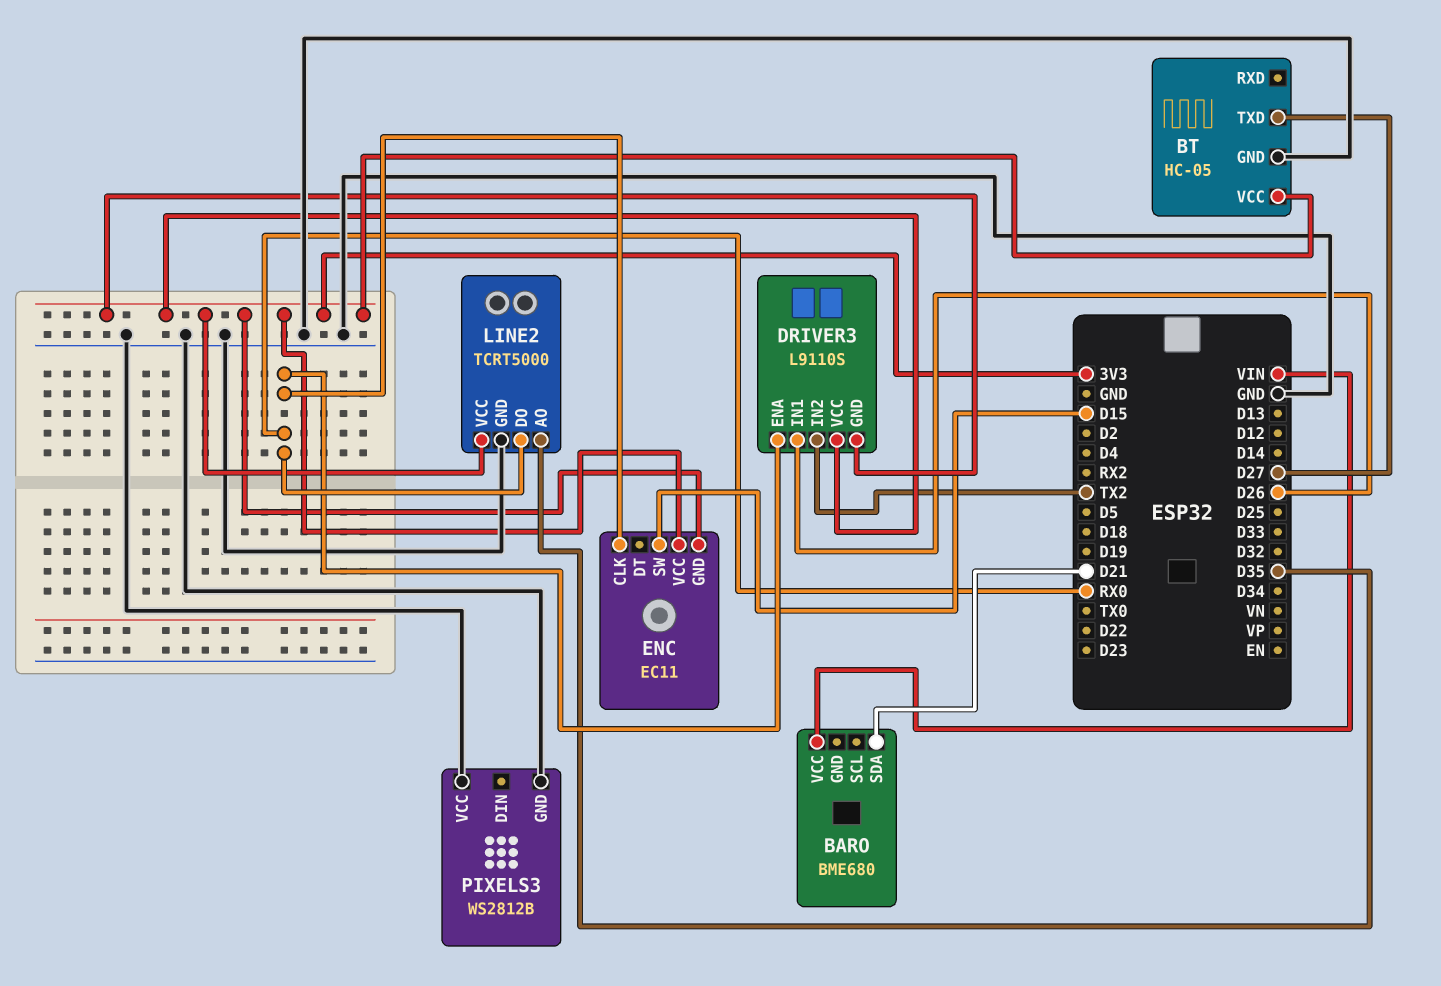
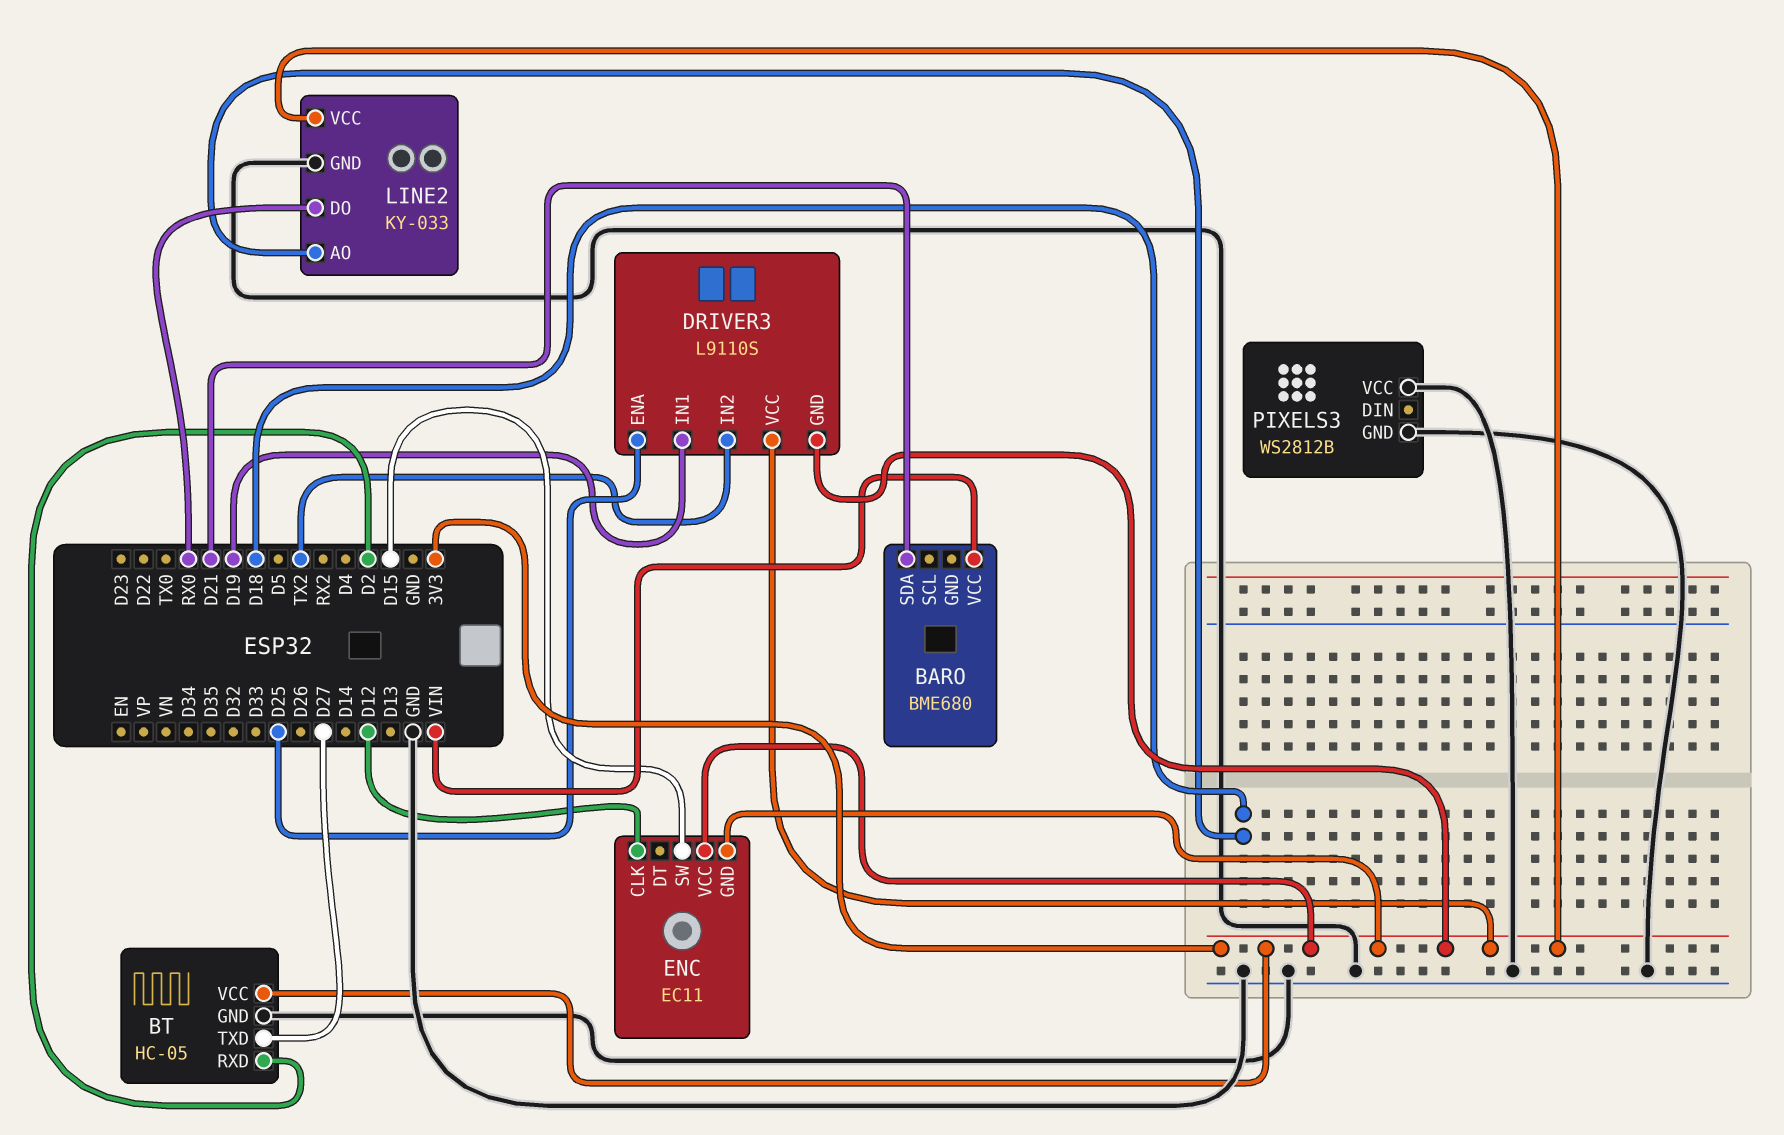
BT pin RXD: none -> D2
DRIVER3 pin ENA: RX0 -> D25
DRIVER3 pin IN1: D26 -> D19
ENC pin CLK: RX0 -> D12
LINE2: TCRT5000 -> KY-033
LINE2 pin AO: D35 -> D18

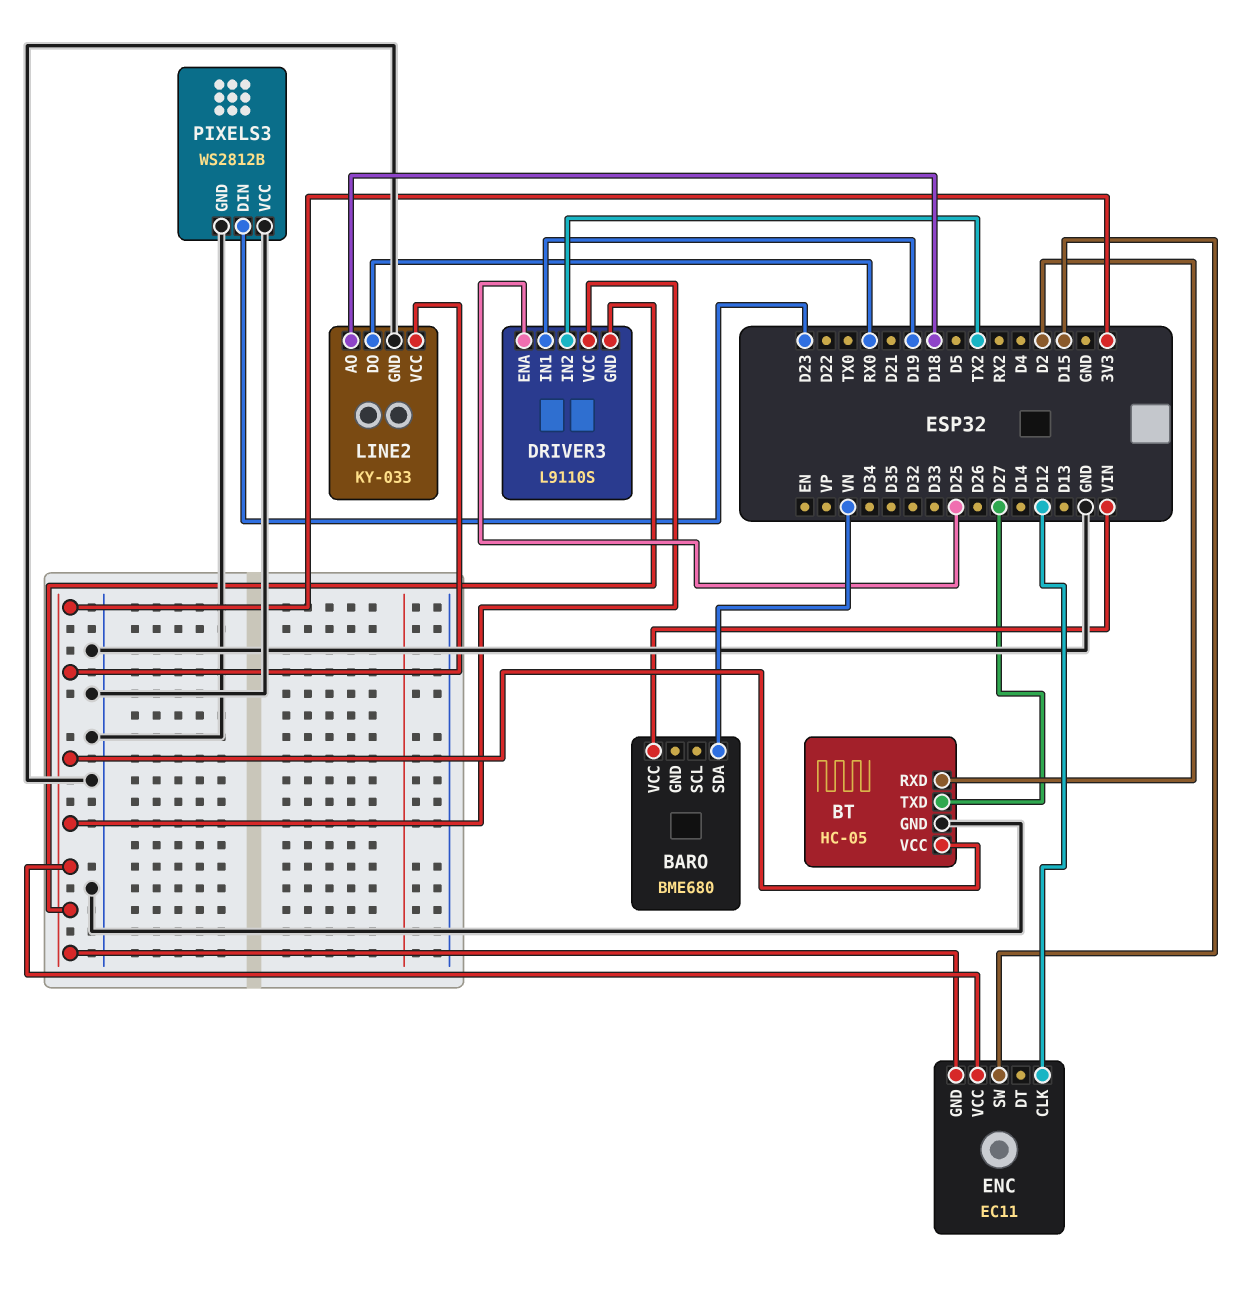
BARO pin SDA: D21 -> VN
PIXELS3 pin DIN: none -> D23

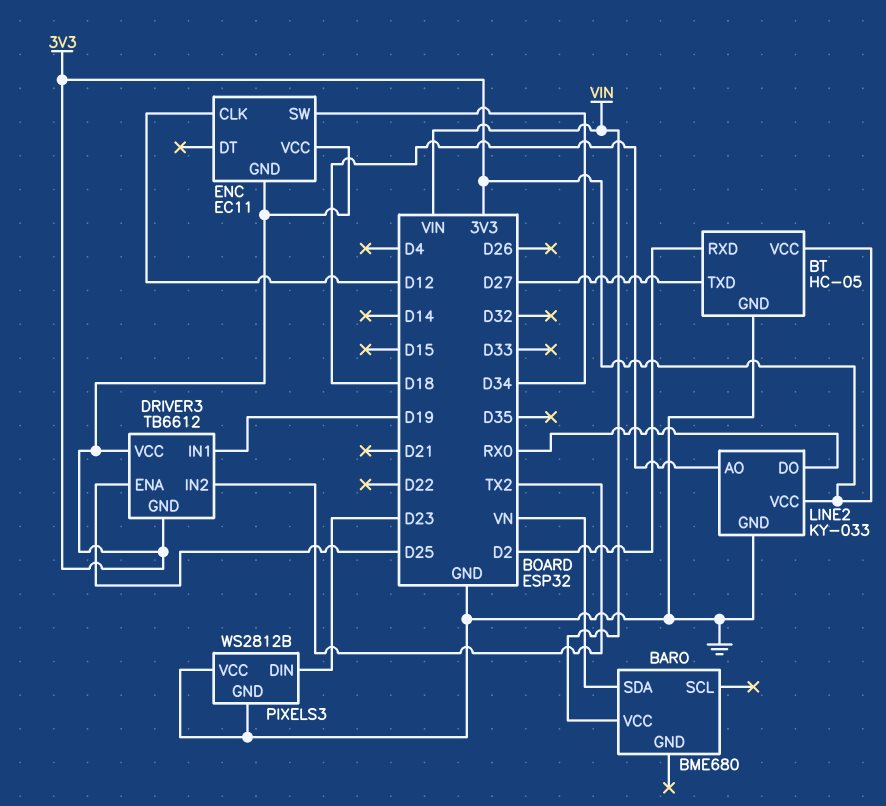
DRIVER3: L9110S -> TB6612
ENC pin SW: D15 -> D34

